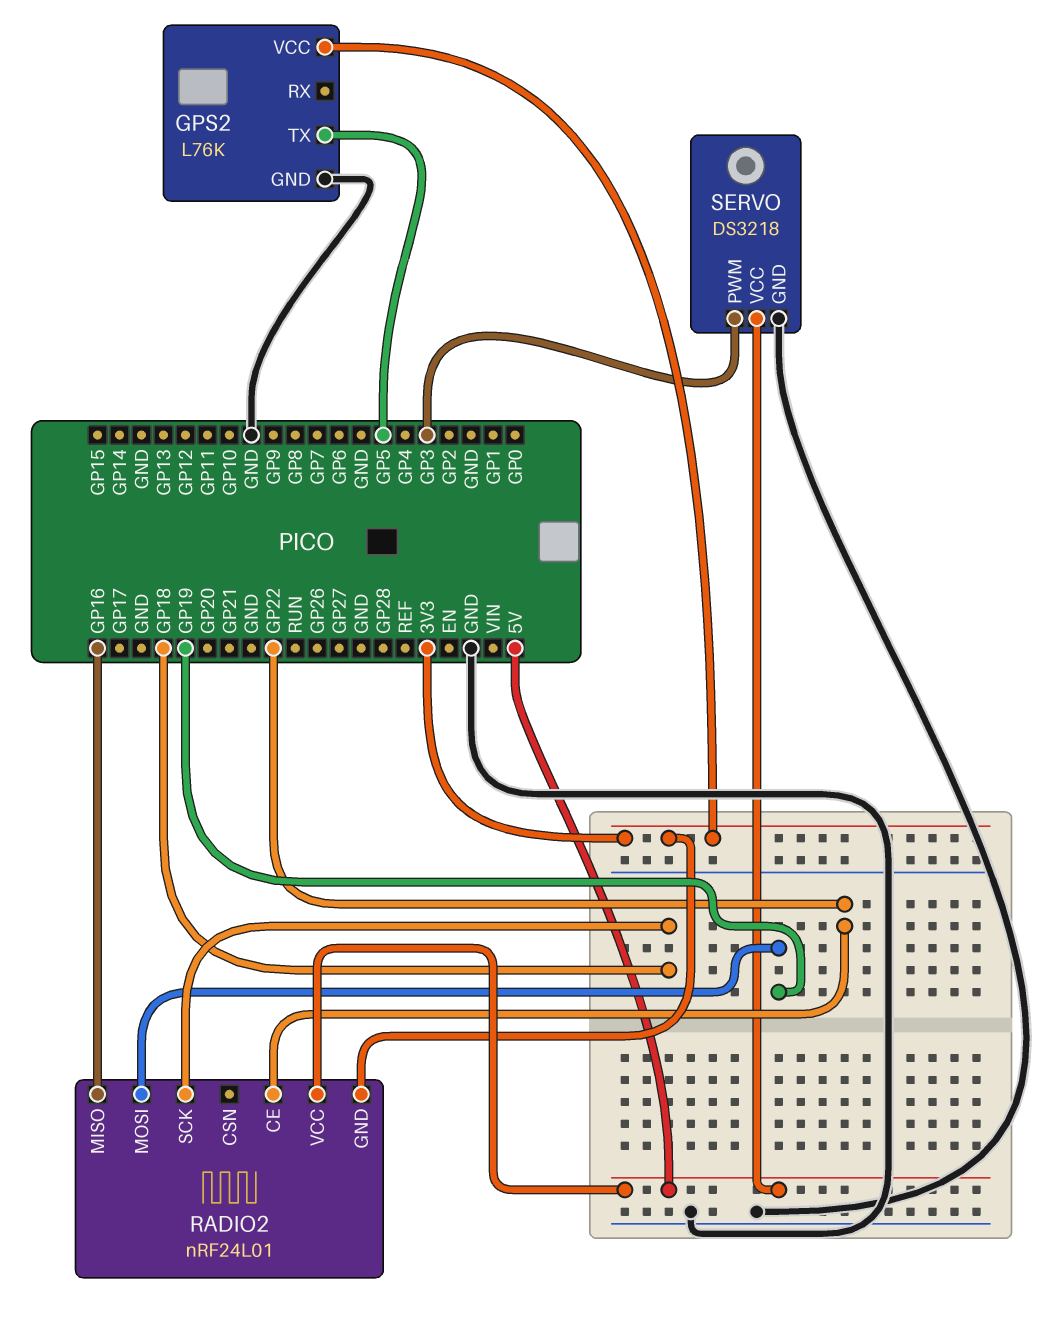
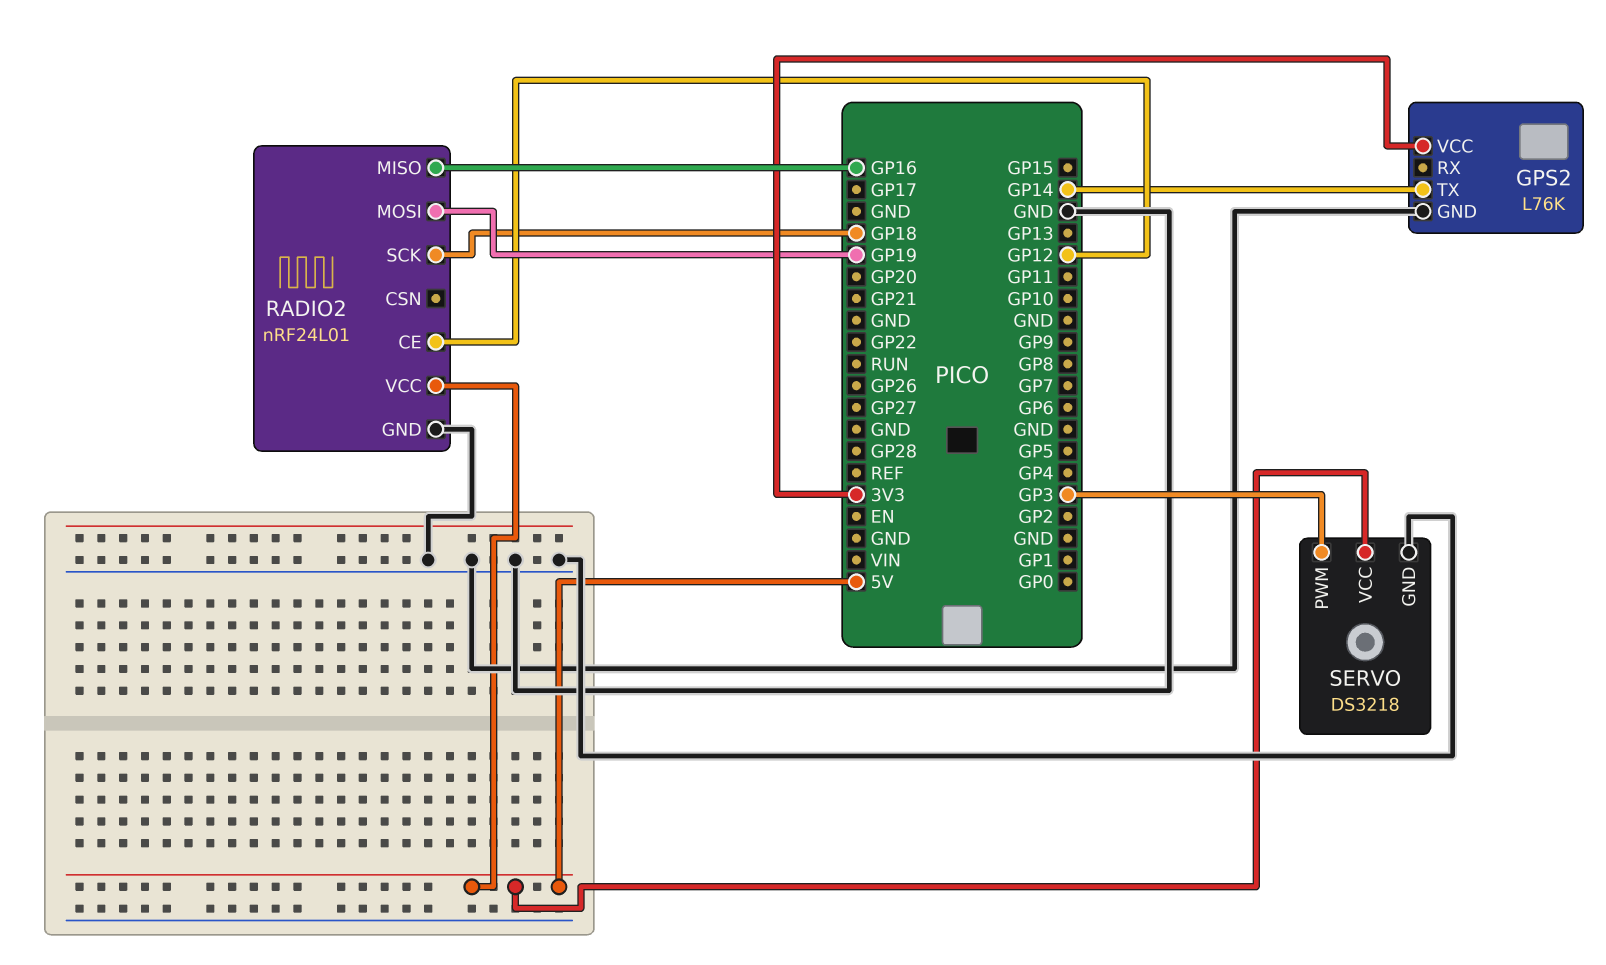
GPS2 pin TX: GP5 -> GP14
RADIO2 pin CE: GP22 -> GP12
RADIO2 pin GND: 3V3 -> GND

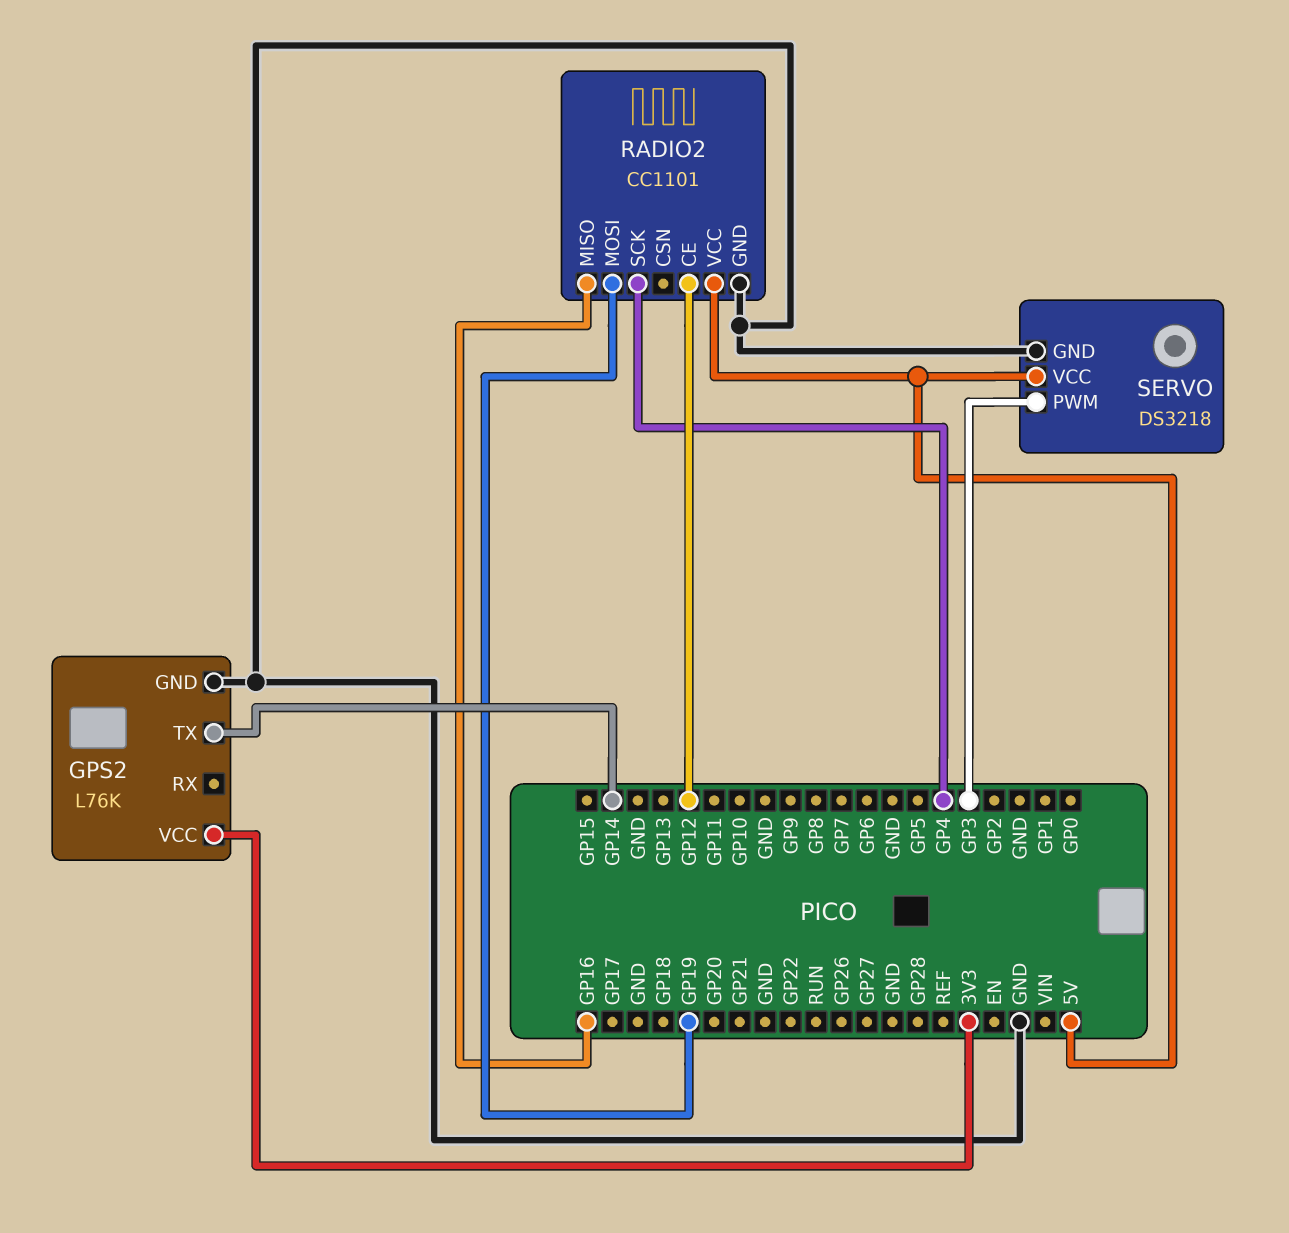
RADIO2: nRF24L01 -> CC1101
RADIO2 pin SCK: GP18 -> GP4

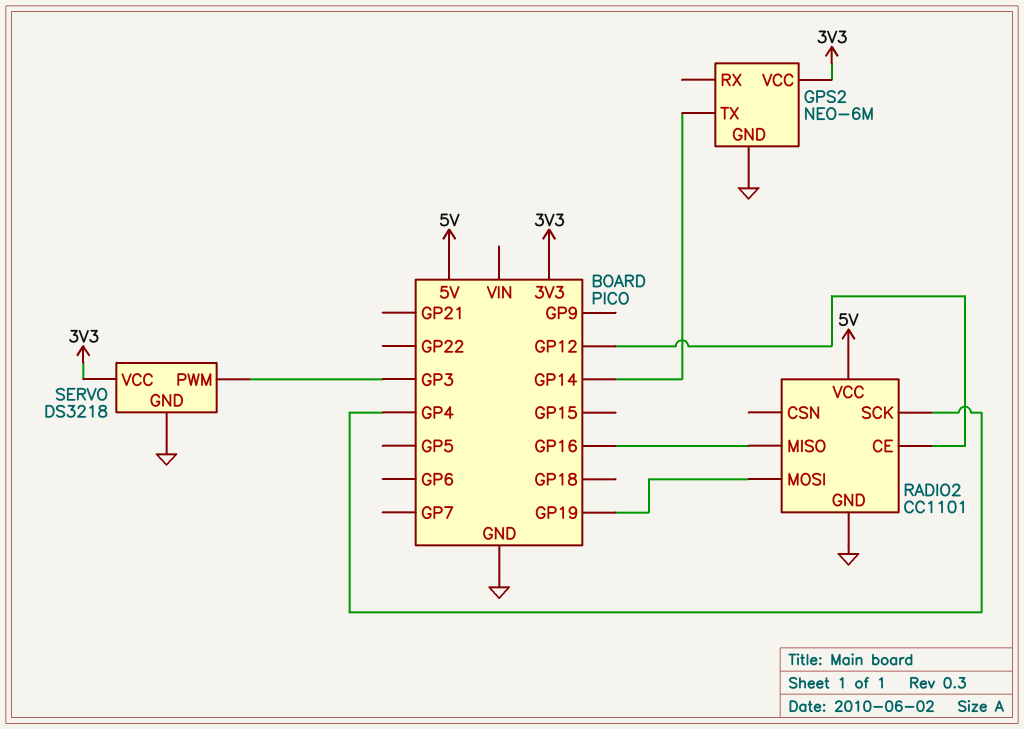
GPS2: L76K -> NEO-6M
SERVO pin VCC: 5V -> 3V3

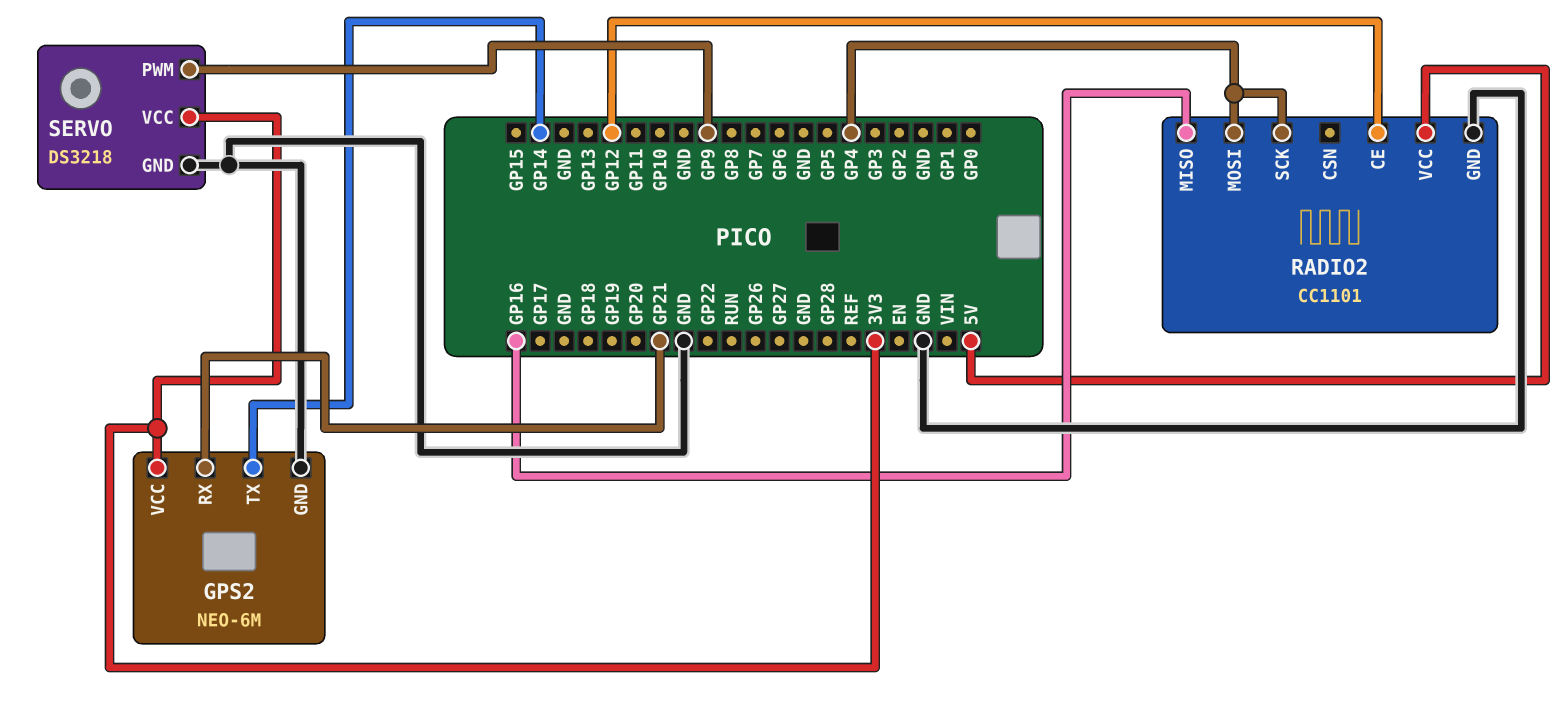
GPS2 pin RX: none -> GP21
RADIO2 pin MOSI: GP19 -> GP4
SERVO pin PWM: GP3 -> GP9

